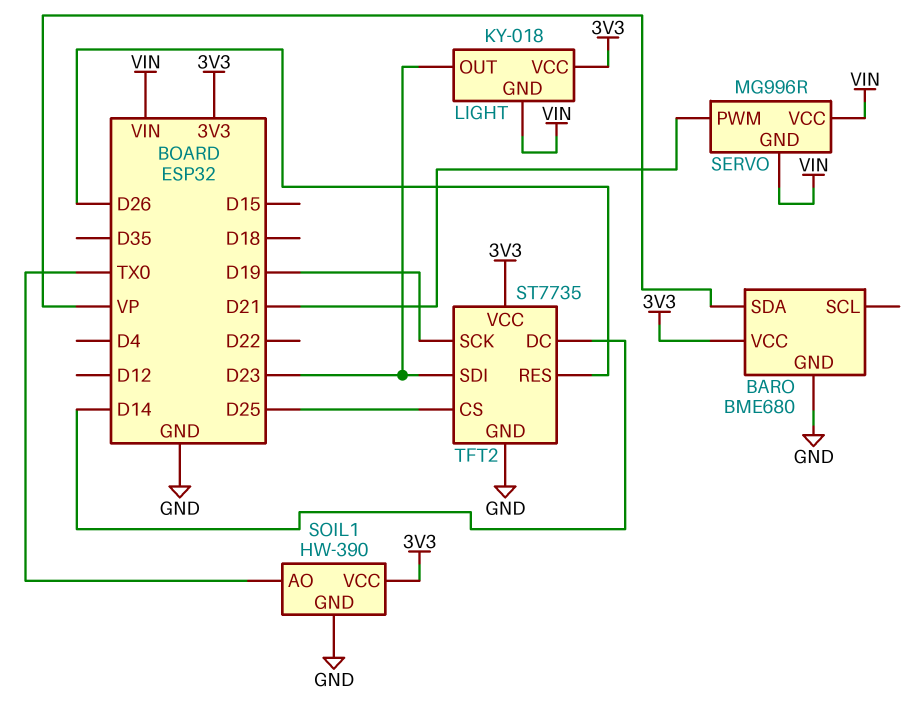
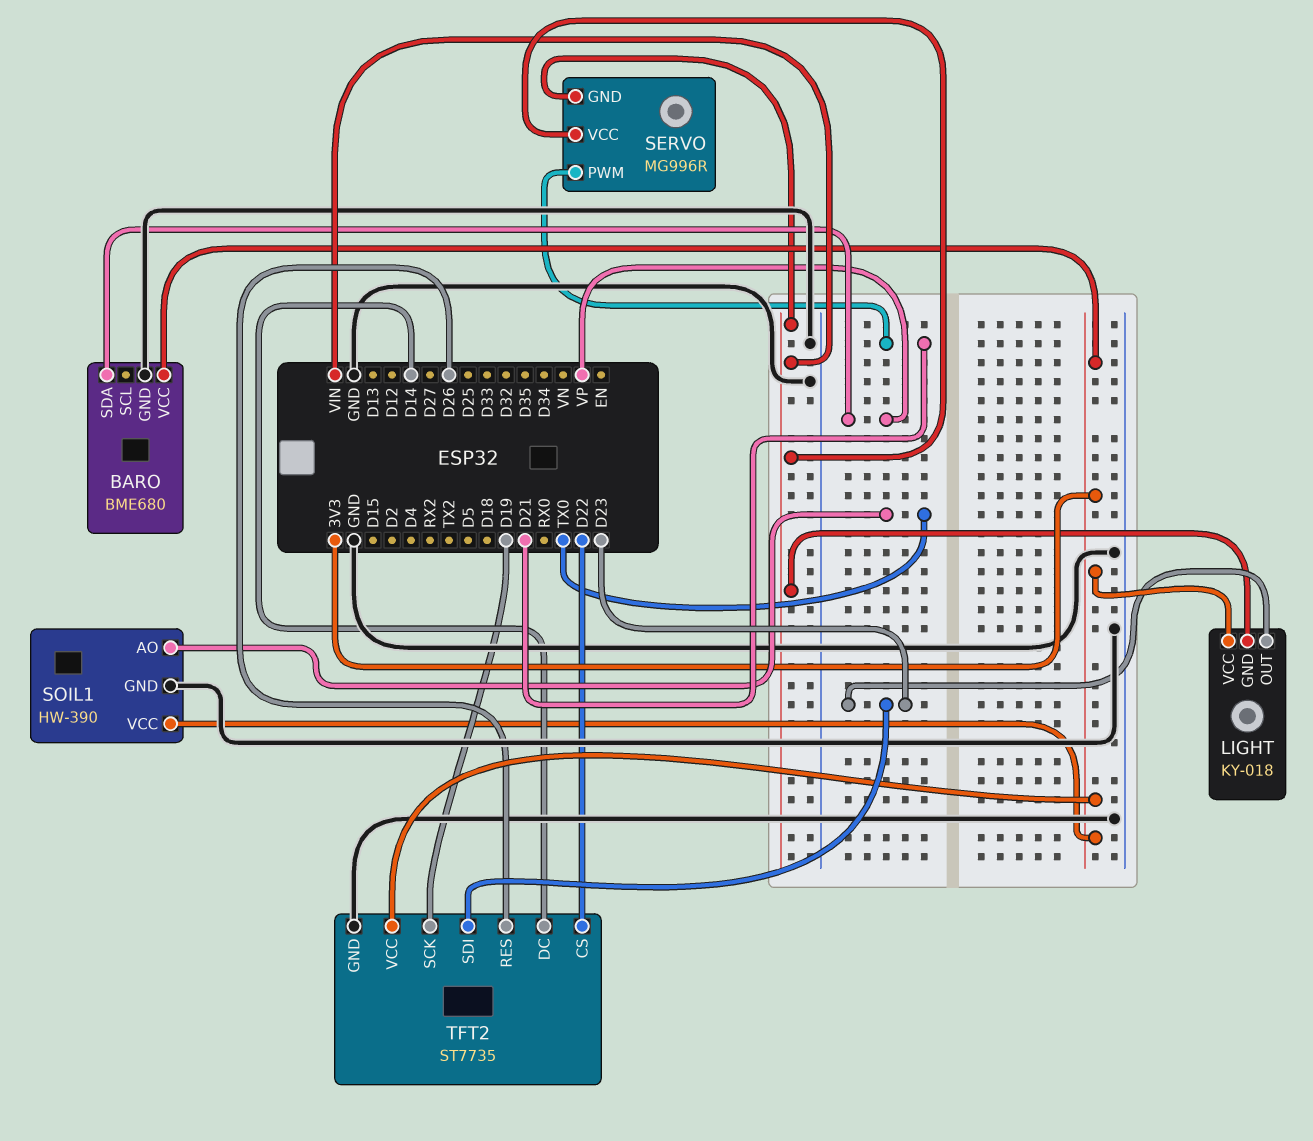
TFT2 pin CS: D25 -> D22

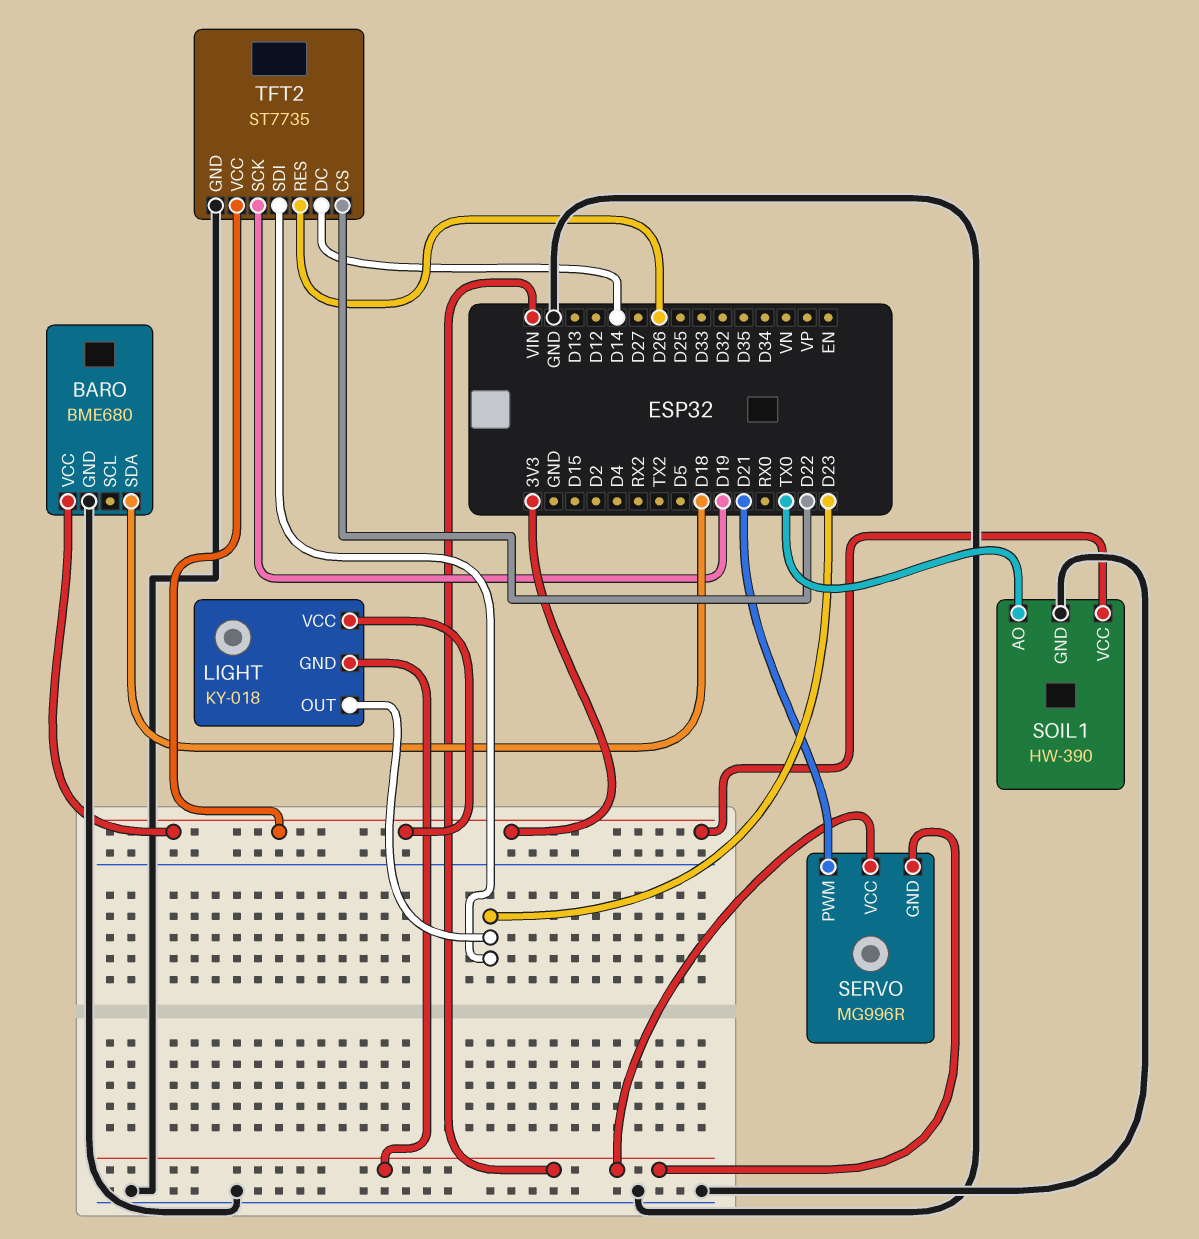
BARO pin SDA: VP -> D18

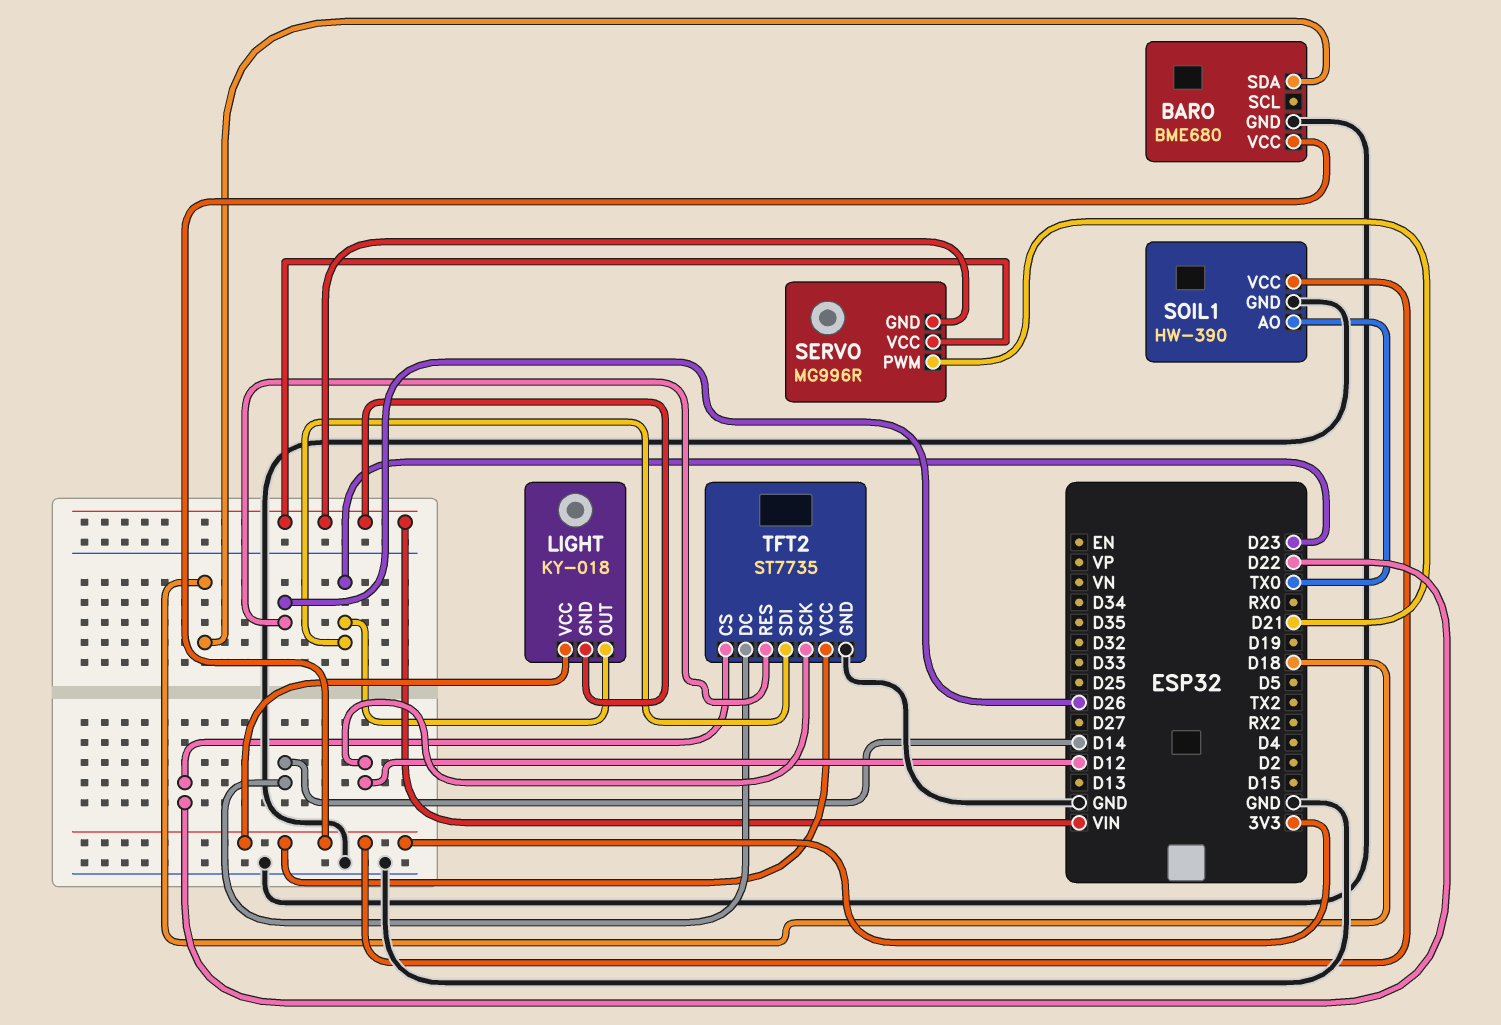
TFT2 pin SCK: D19 -> D12

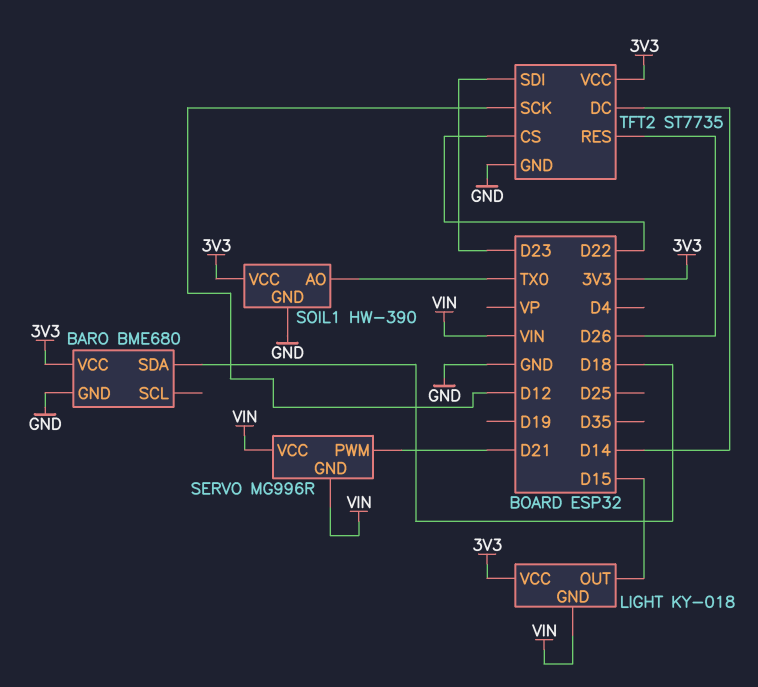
LIGHT pin OUT: D23 -> D15

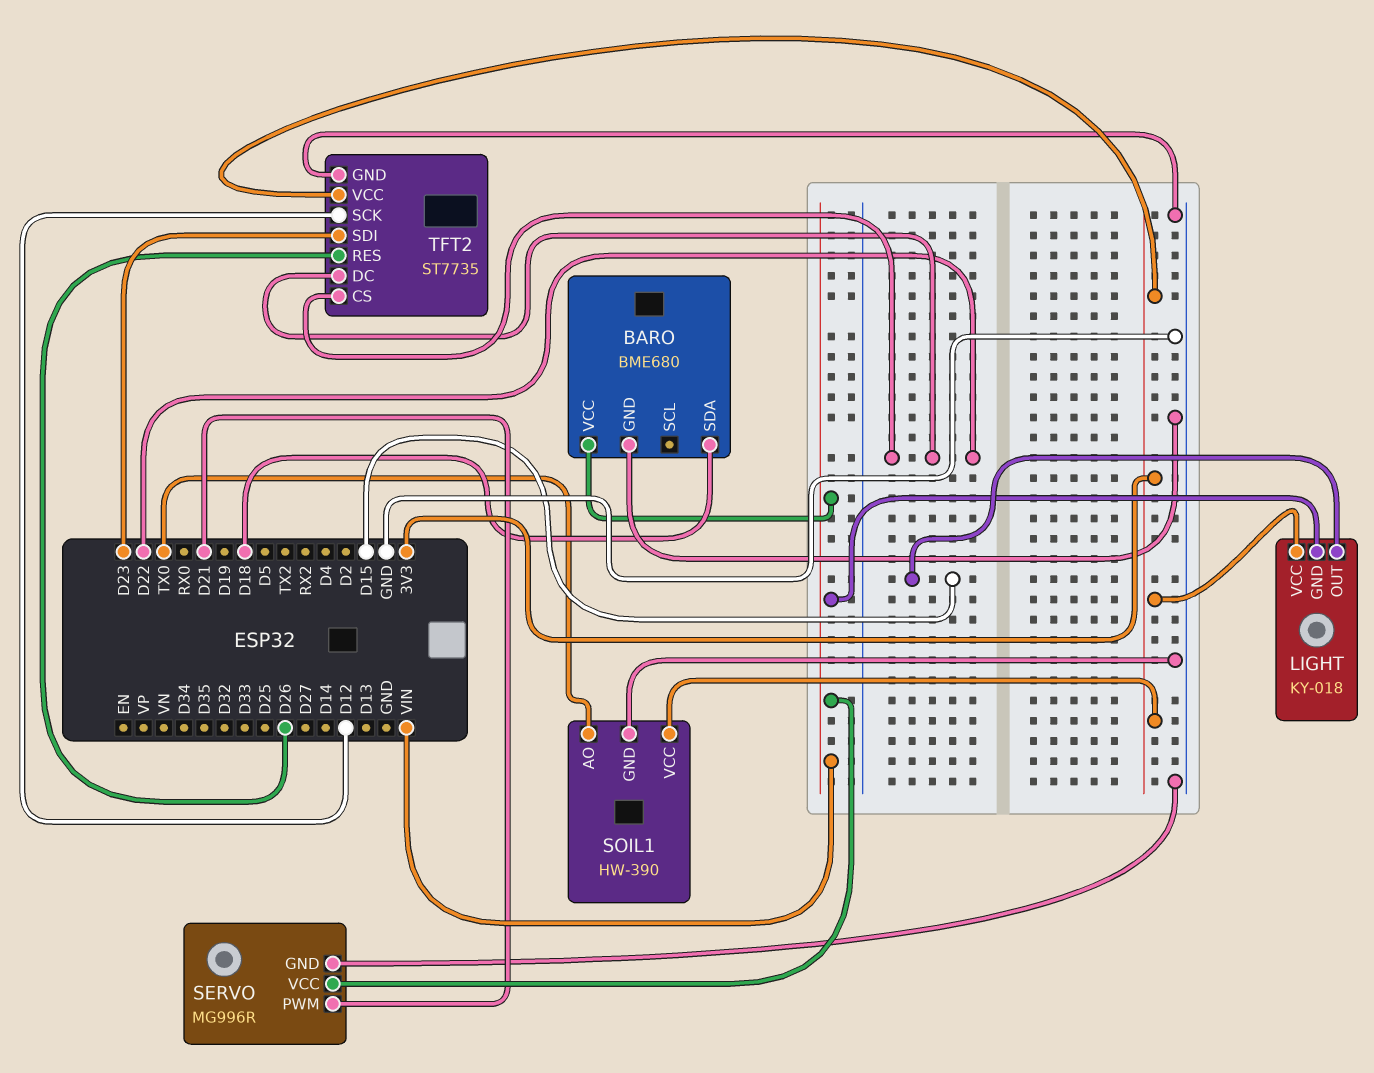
BARO pin VCC: 3V3 -> VIN
SERVO pin GND: VIN -> GND
TFT2 pin DC: D14 -> D22

